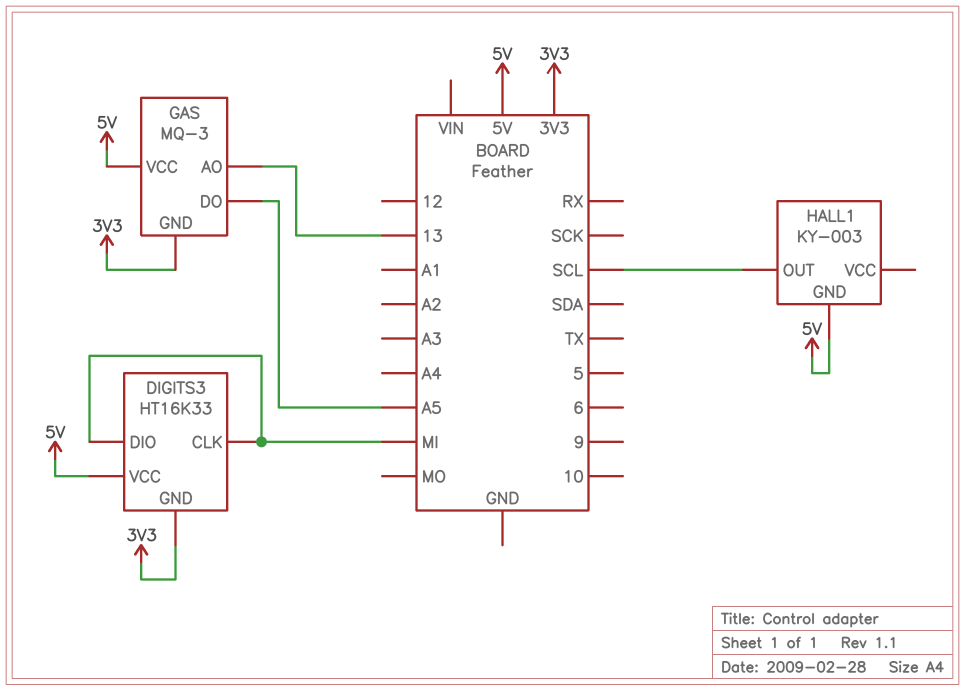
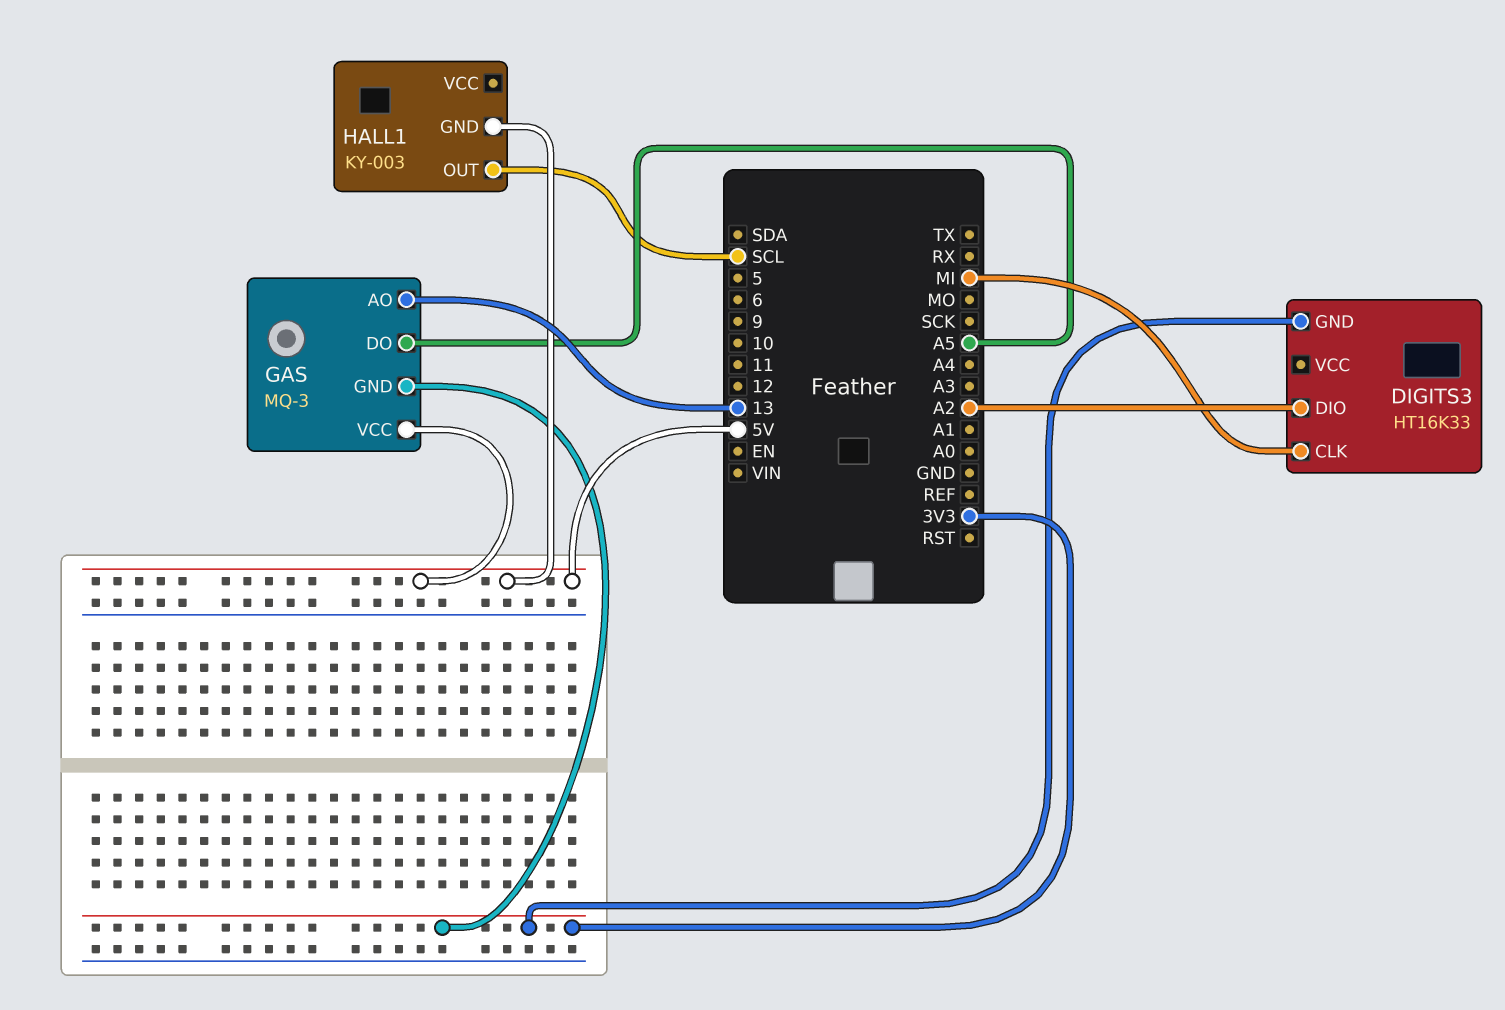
DIGITS3 pin DIO: MI -> A2
DIGITS3 pin VCC: 5V -> none

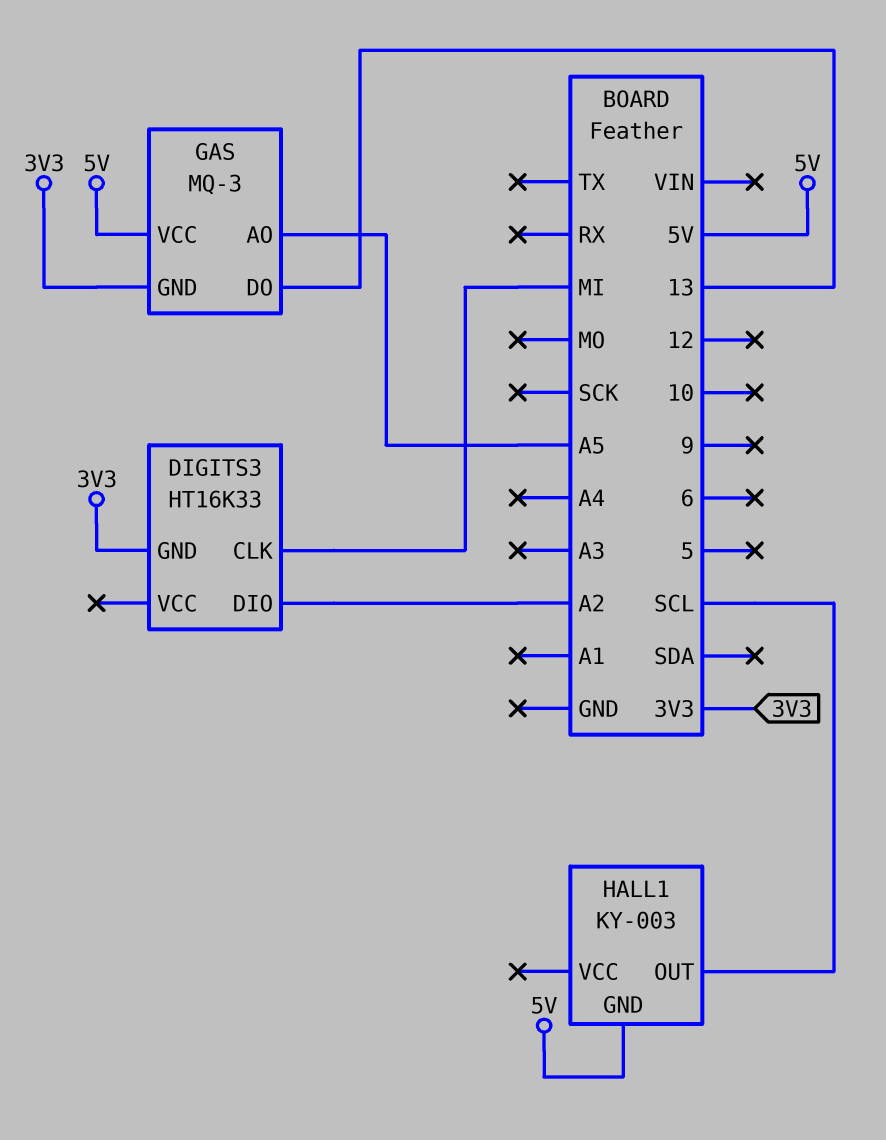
GAS pin AO: 13 -> A5
GAS pin DO: A5 -> 13

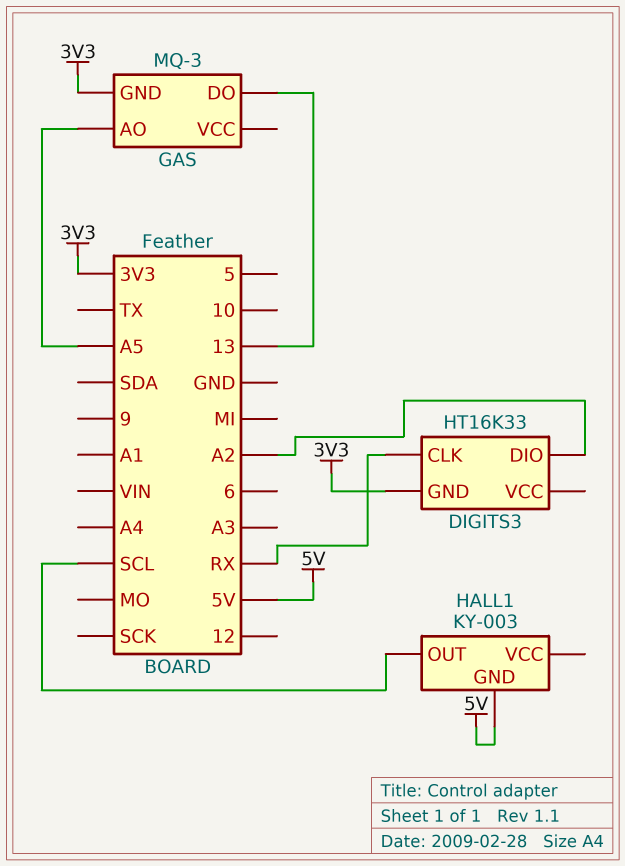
DIGITS3 pin CLK: MI -> RX
GAS pin VCC: 5V -> none

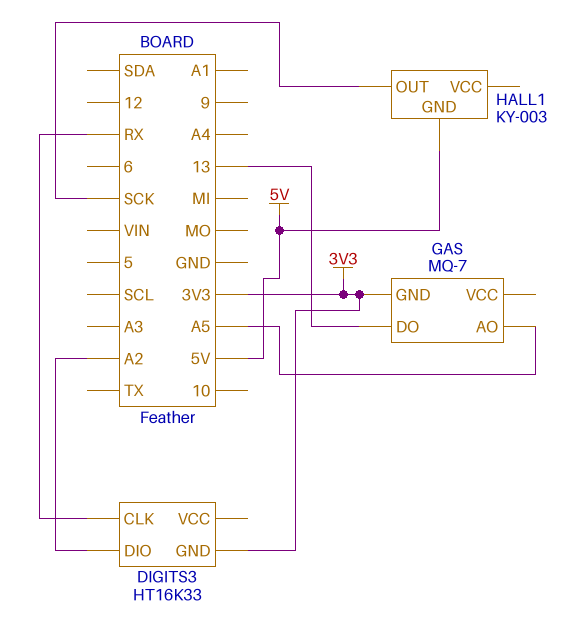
GAS: MQ-3 -> MQ-7
HALL1 pin OUT: SCL -> SCK

